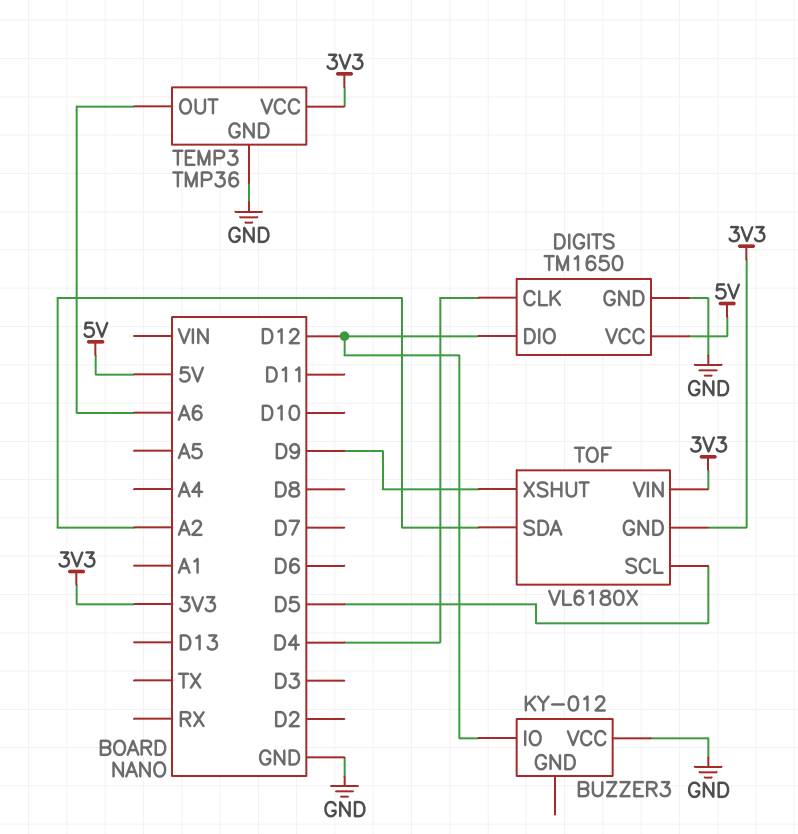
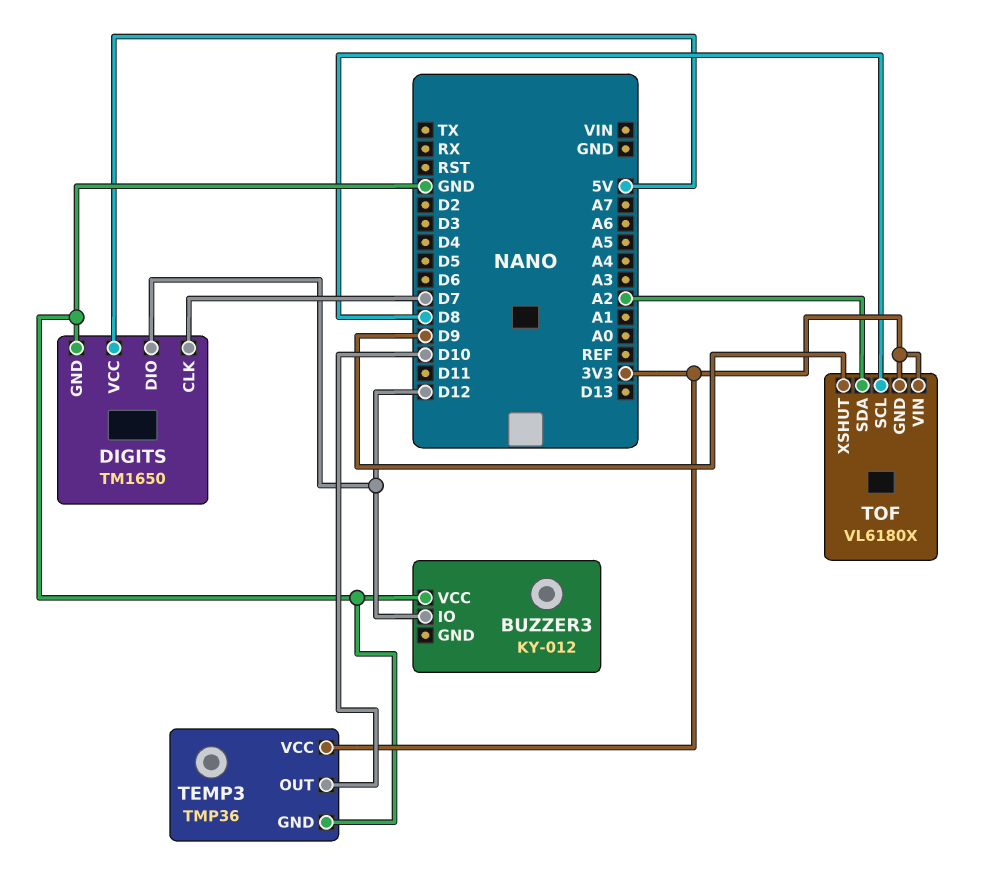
DIGITS pin CLK: D4 -> D7
TEMP3 pin OUT: A6 -> D10
TOF pin SCL: D5 -> D8

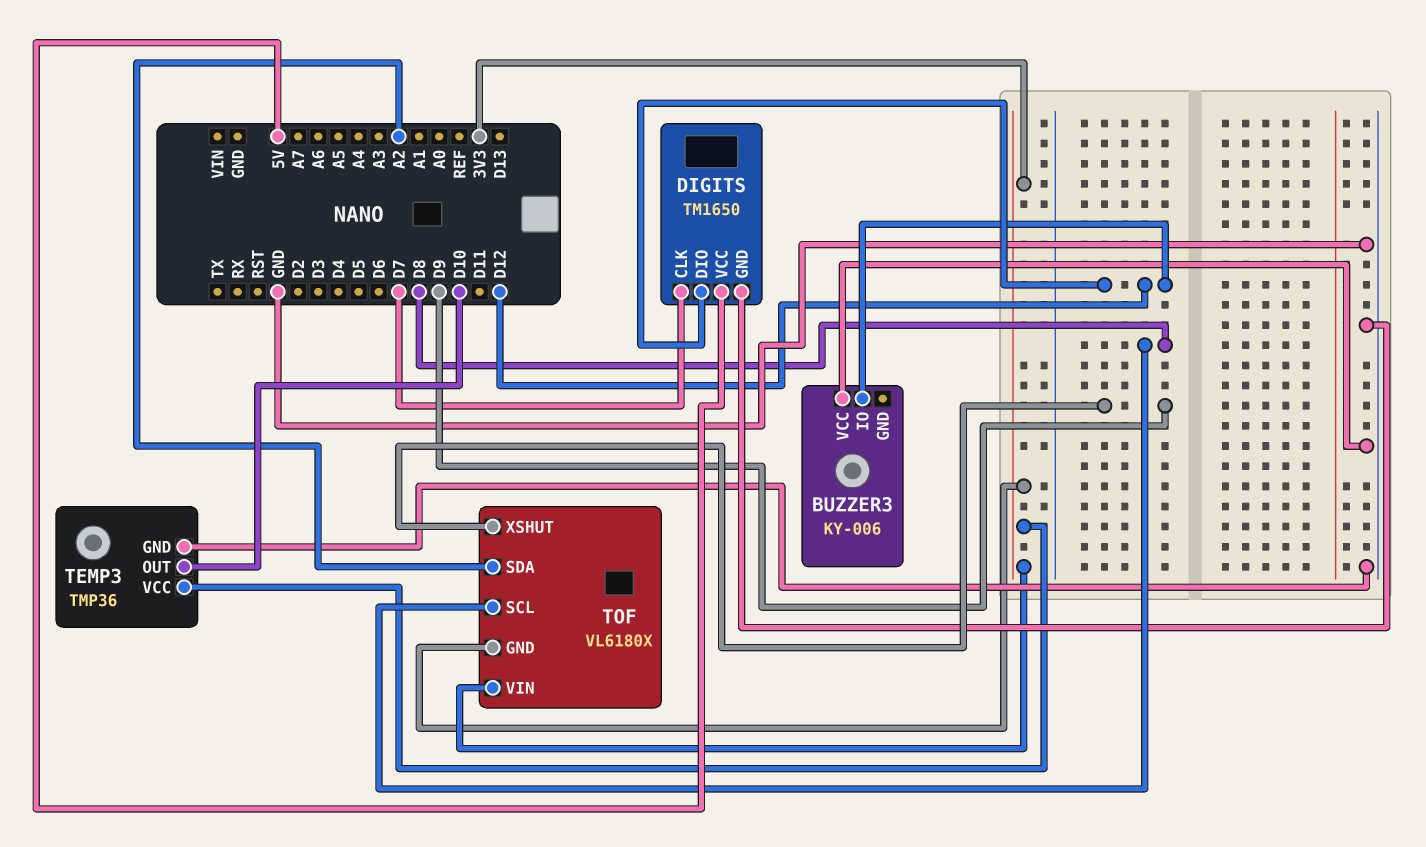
BUZZER3: KY-012 -> KY-006

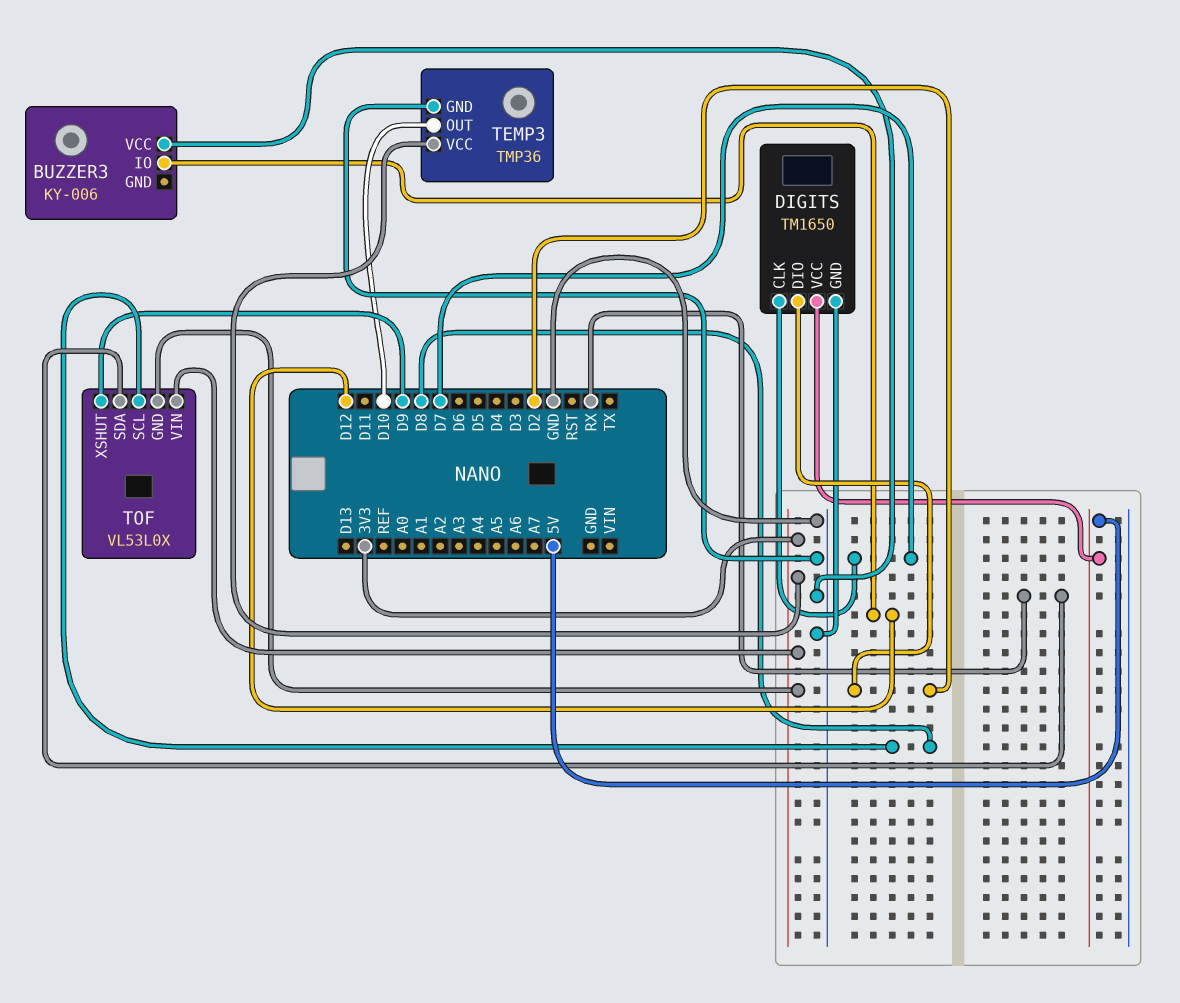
DIGITS pin DIO: D12 -> D2
TOF: VL6180X -> VL53L0X
TOF pin SDA: A2 -> RX

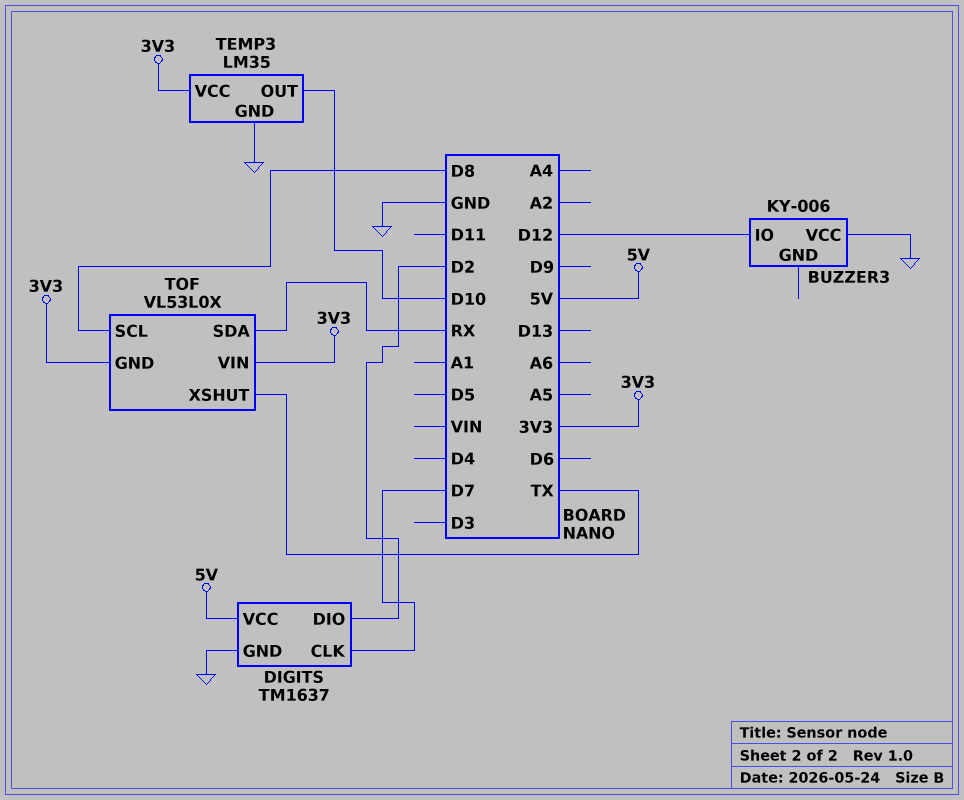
DIGITS: TM1650 -> TM1637
TEMP3: TMP36 -> LM35
TOF pin XSHUT: D9 -> TX

